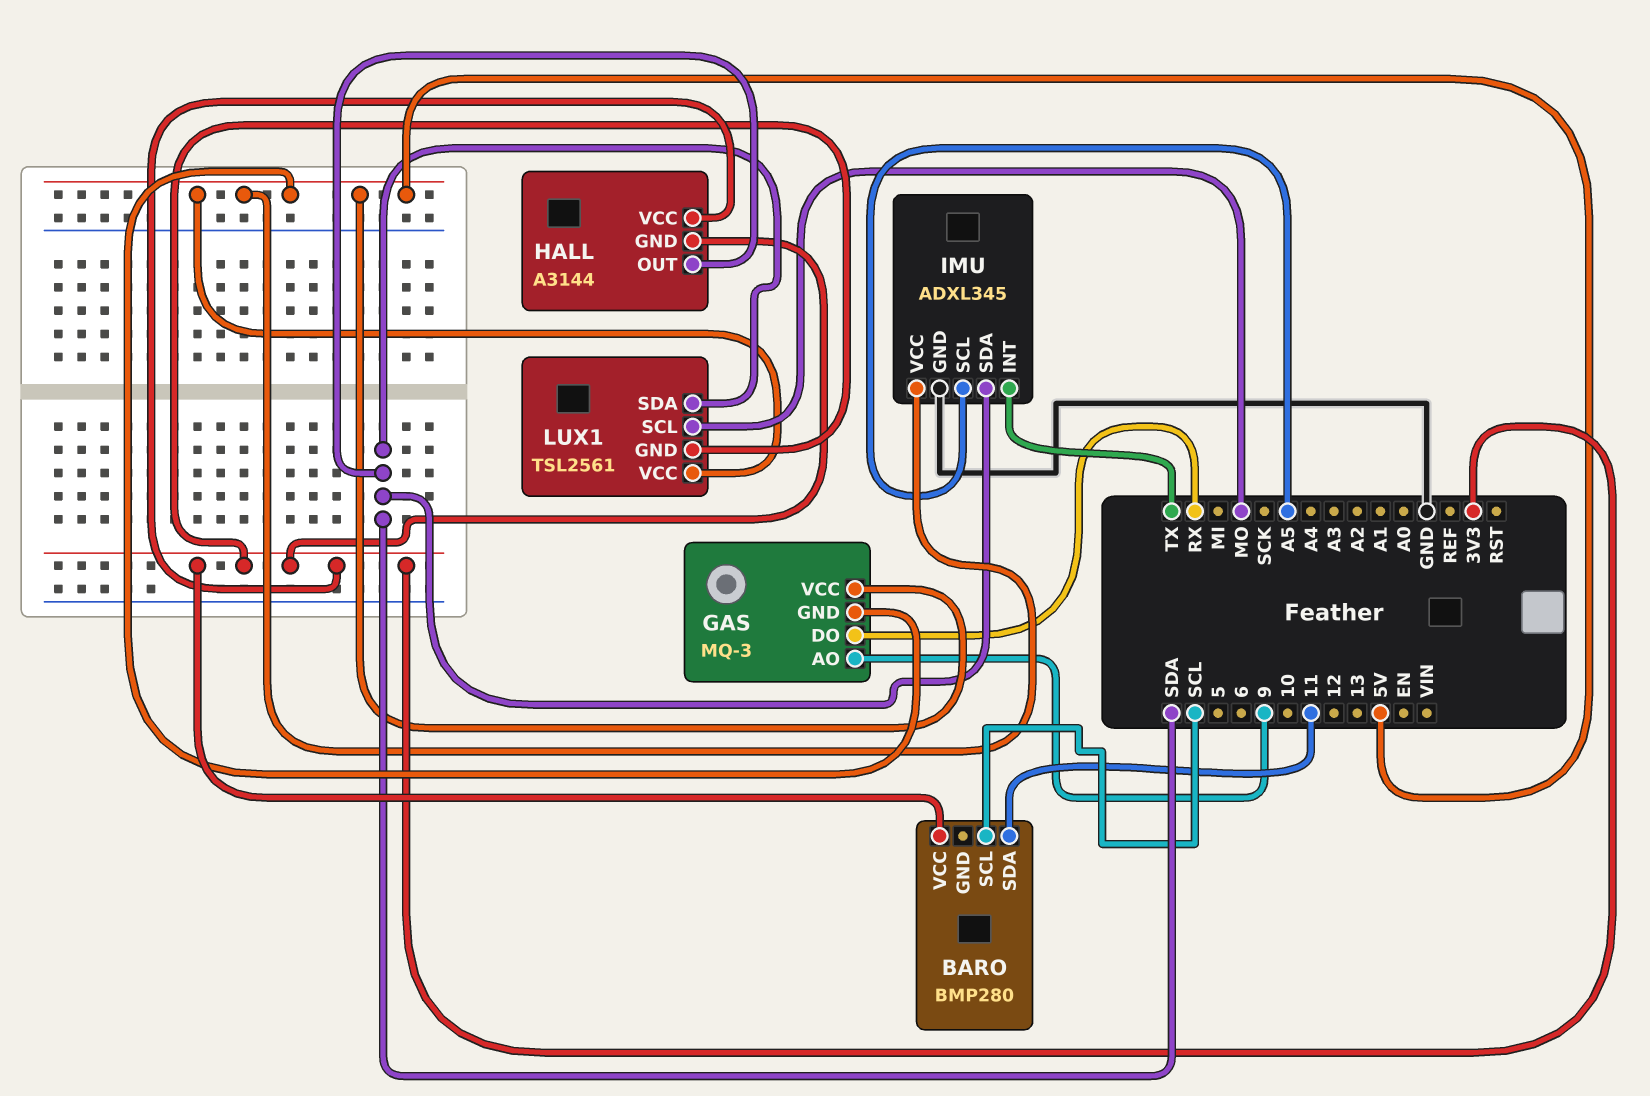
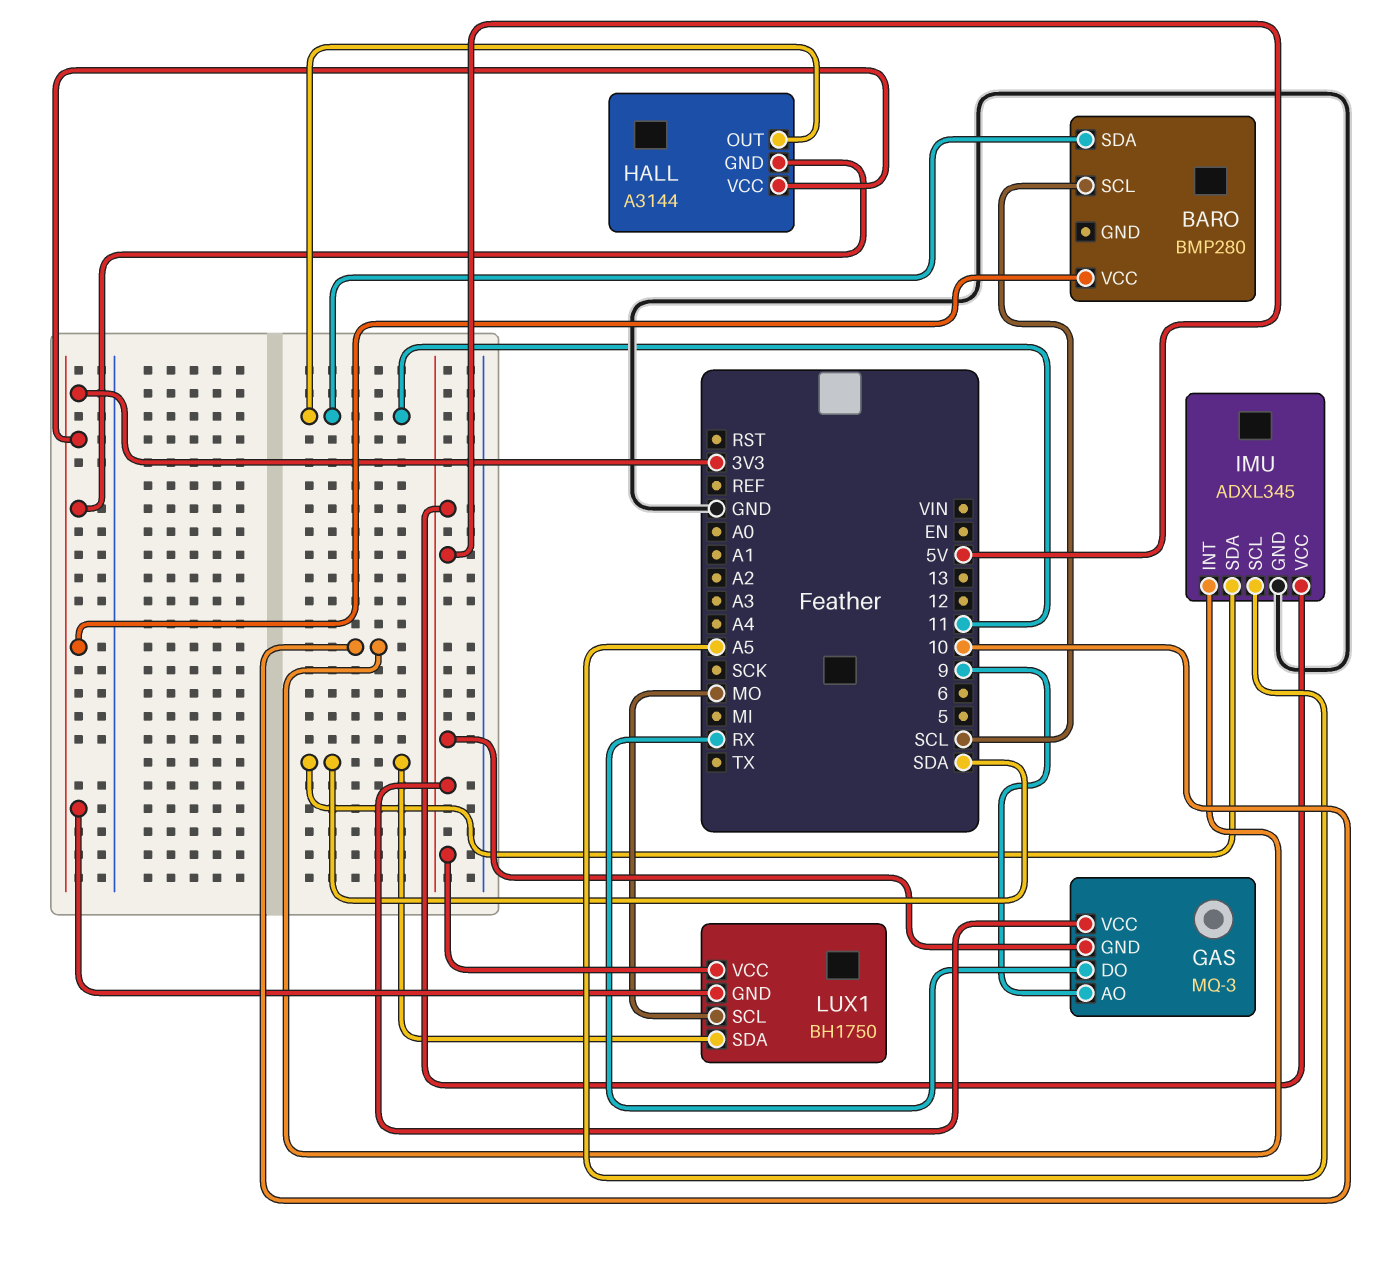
HALL pin OUT: SDA -> 11
IMU pin INT: TX -> 10
LUX1: TSL2561 -> BH1750

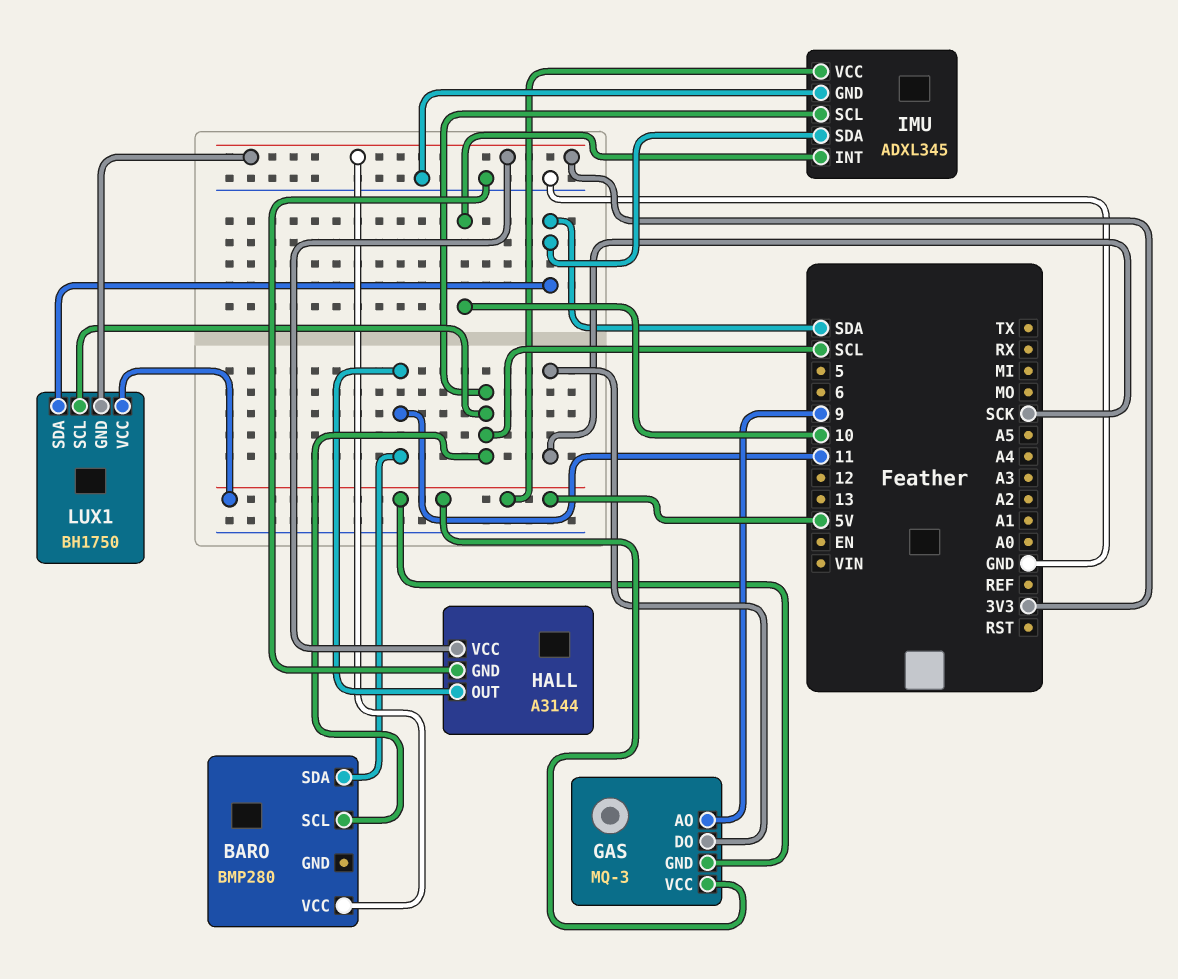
GAS pin DO: RX -> SCK
HALL pin GND: 3V3 -> GND
IMU pin SCL: A5 -> SCL
LUX1 pin SCL: MO -> SCL

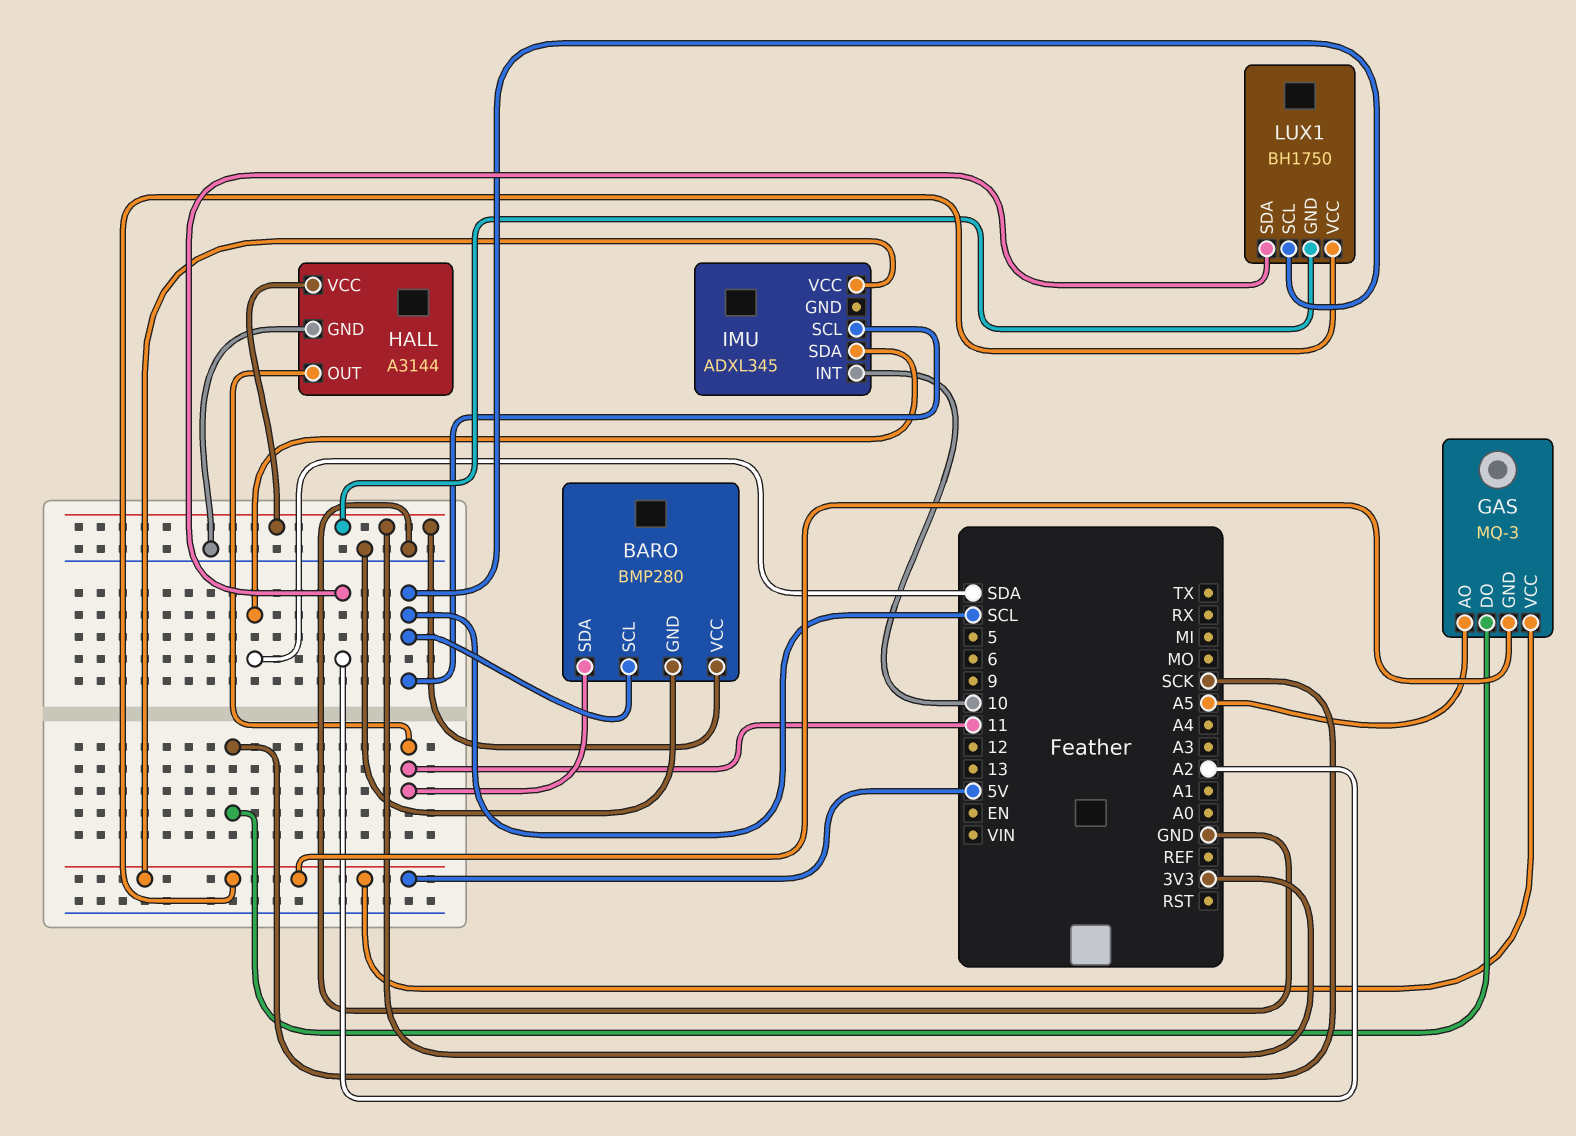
BARO pin GND: none -> GND
GAS pin AO: 9 -> A5
IMU pin GND: GND -> none
LUX1 pin SDA: SDA -> A2

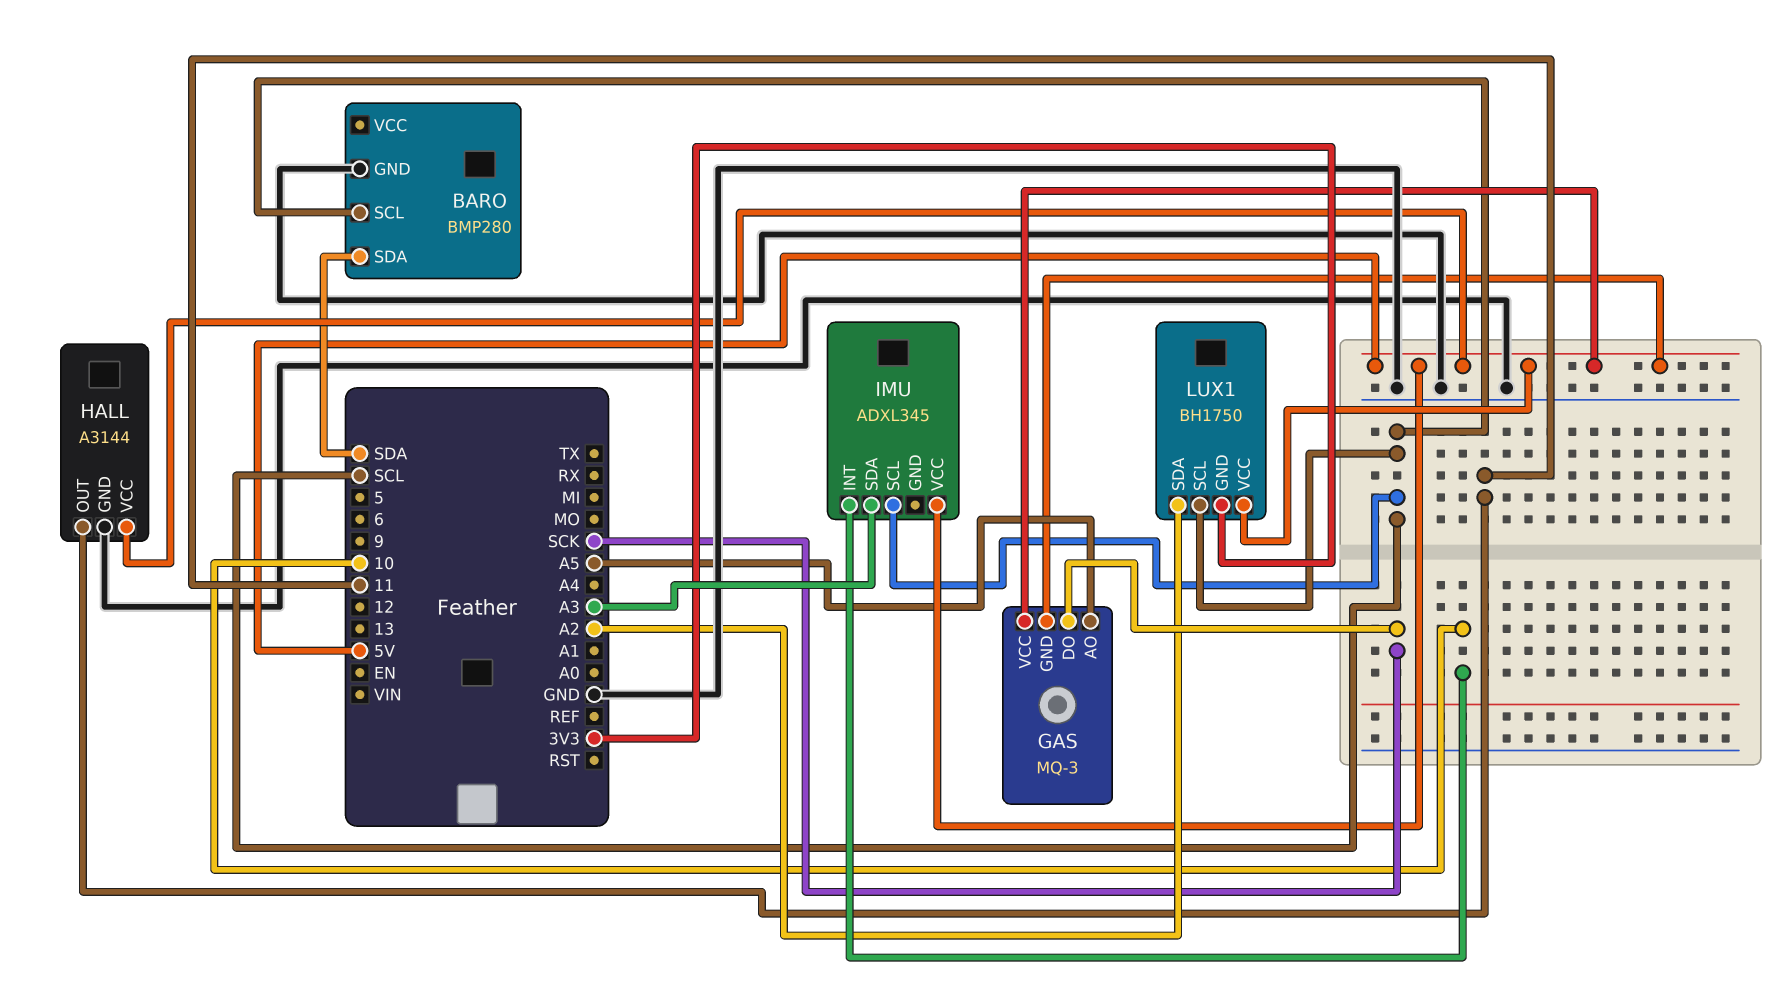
BARO pin SDA: 11 -> SDA
BARO pin VCC: 3V3 -> none
HALL pin VCC: 3V3 -> 5V
IMU pin SDA: SDA -> A3

